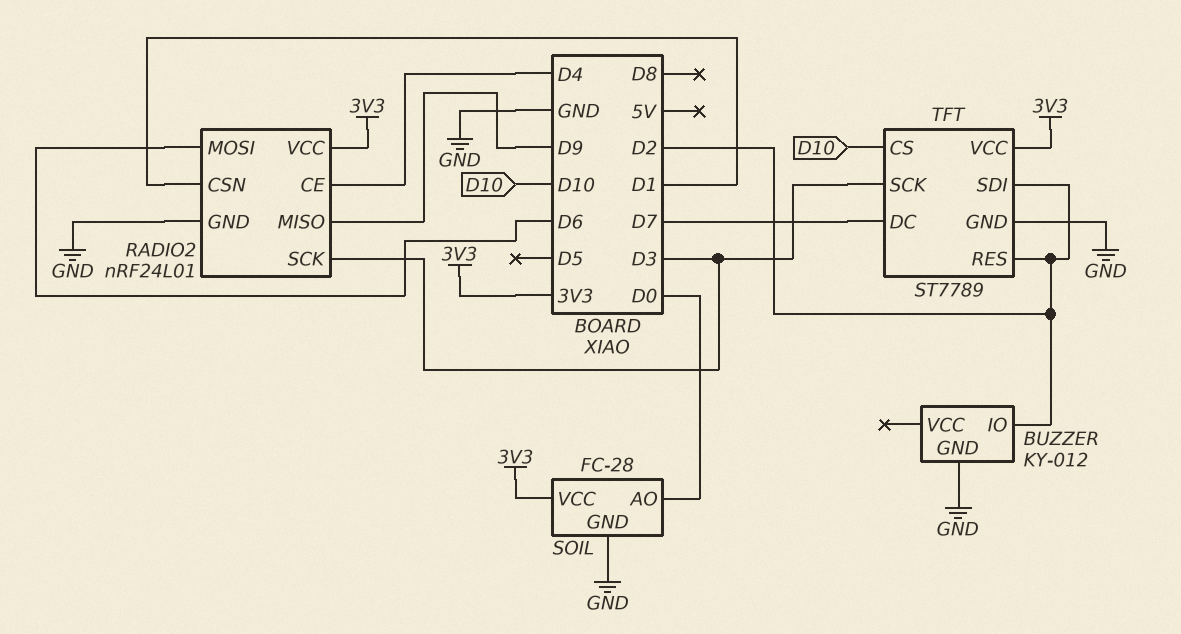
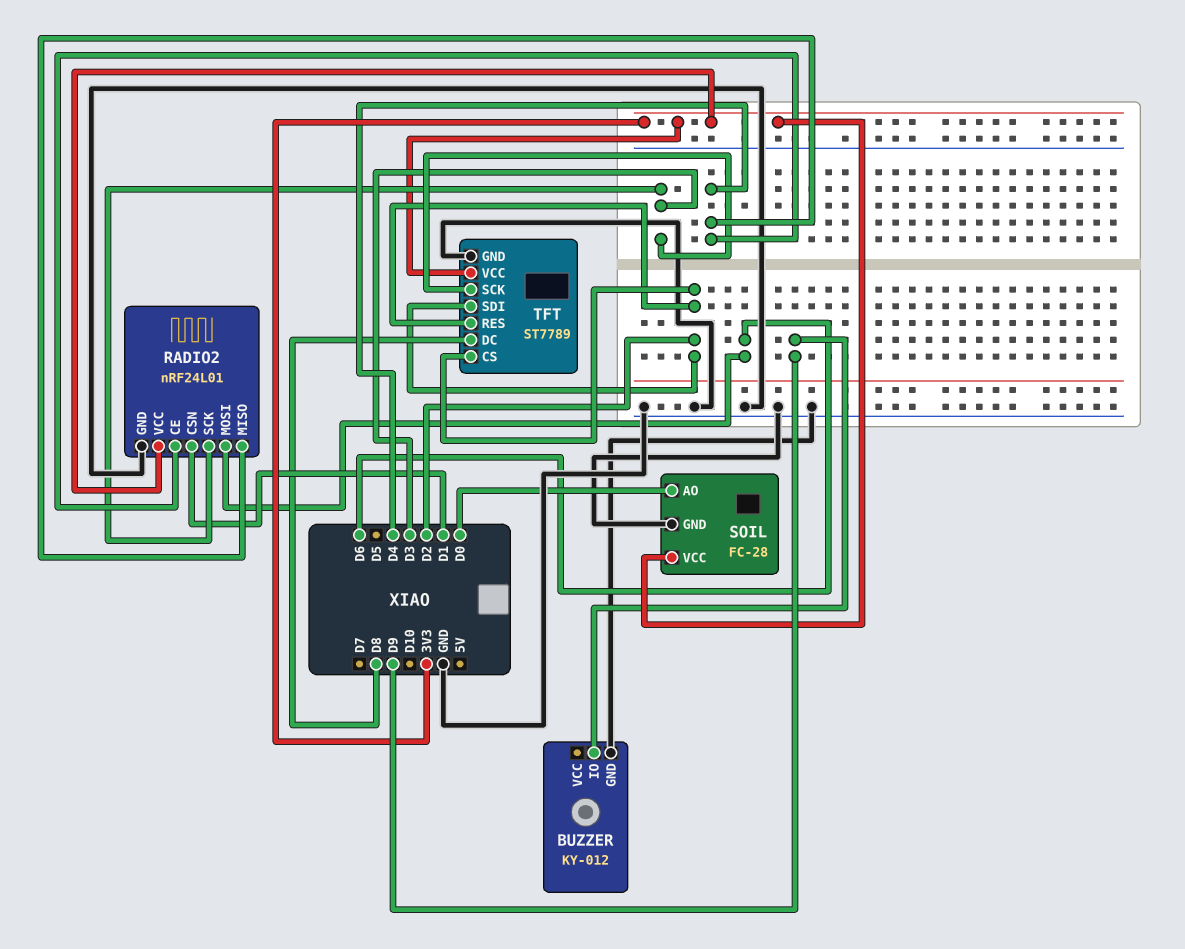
BUZZER pin IO: D2 -> D9
RADIO2 pin MISO: D9 -> D4
TFT pin CS: D10 -> D2
TFT pin DC: D7 -> D8

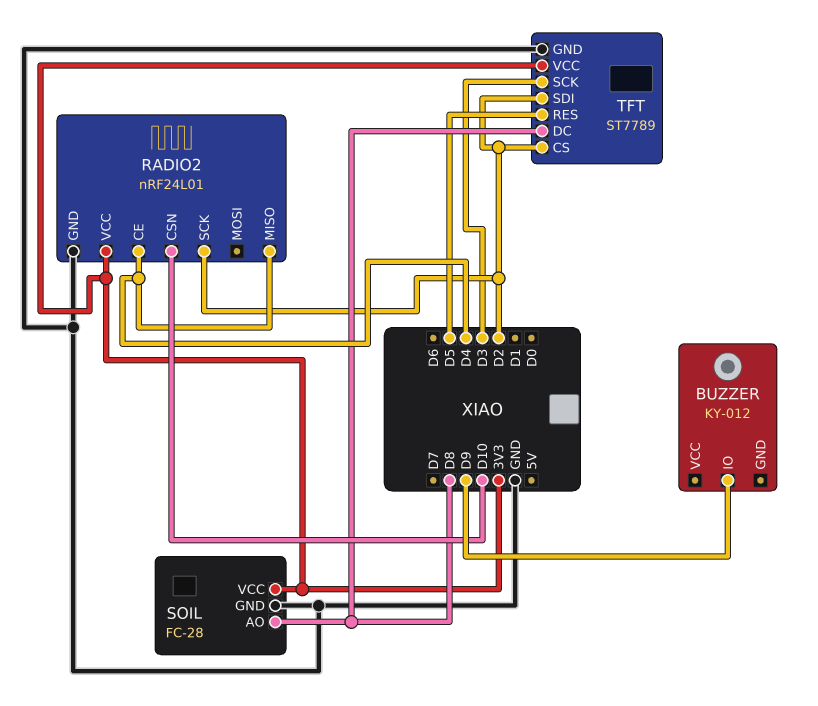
BUZZER pin GND: GND -> none
RADIO2 pin CSN: D1 -> D10
RADIO2 pin MOSI: D6 -> none
RADIO2 pin SCK: D3 -> D2
SOIL pin AO: D0 -> D8
TFT pin RES: D2 -> D5

